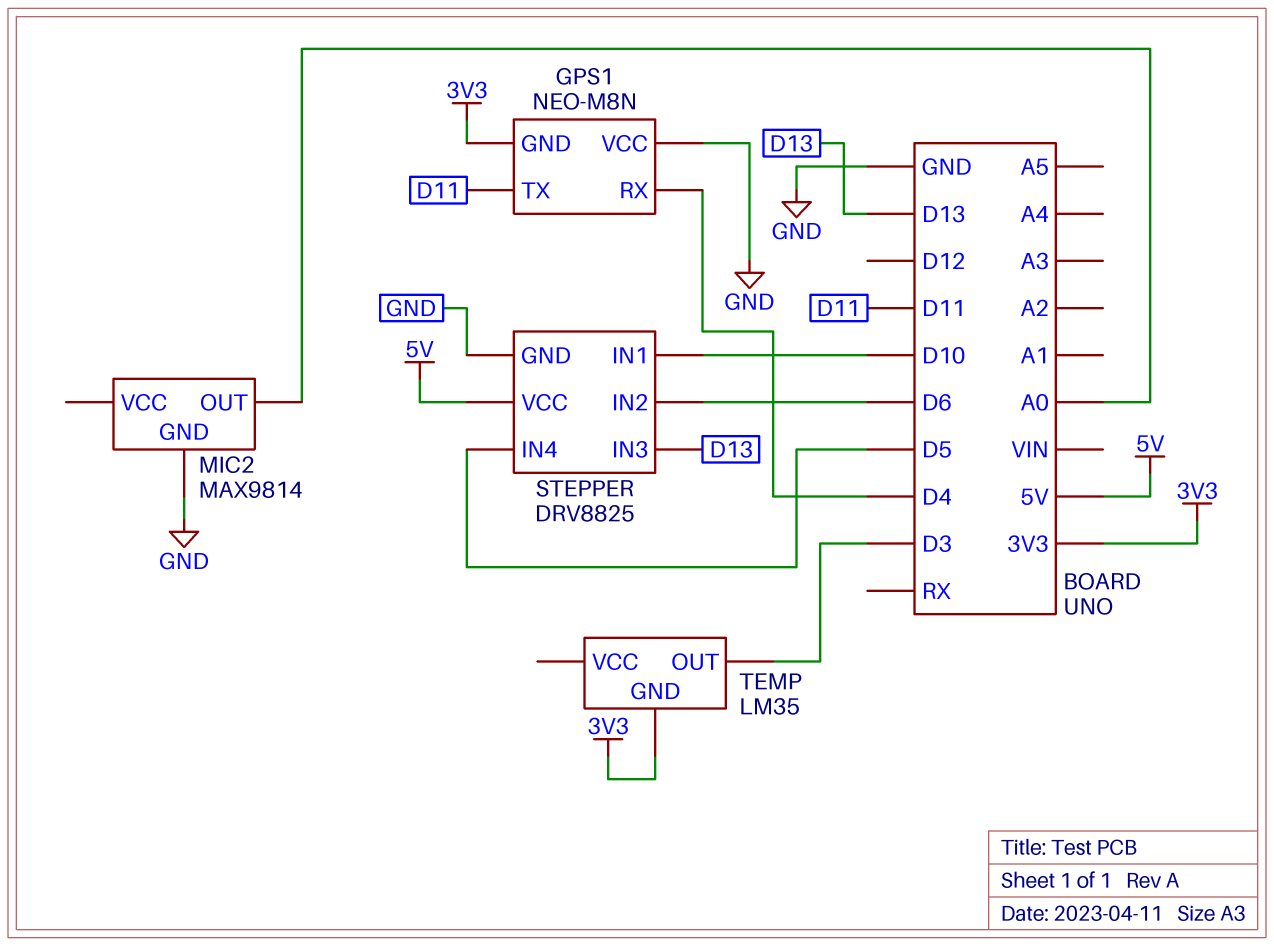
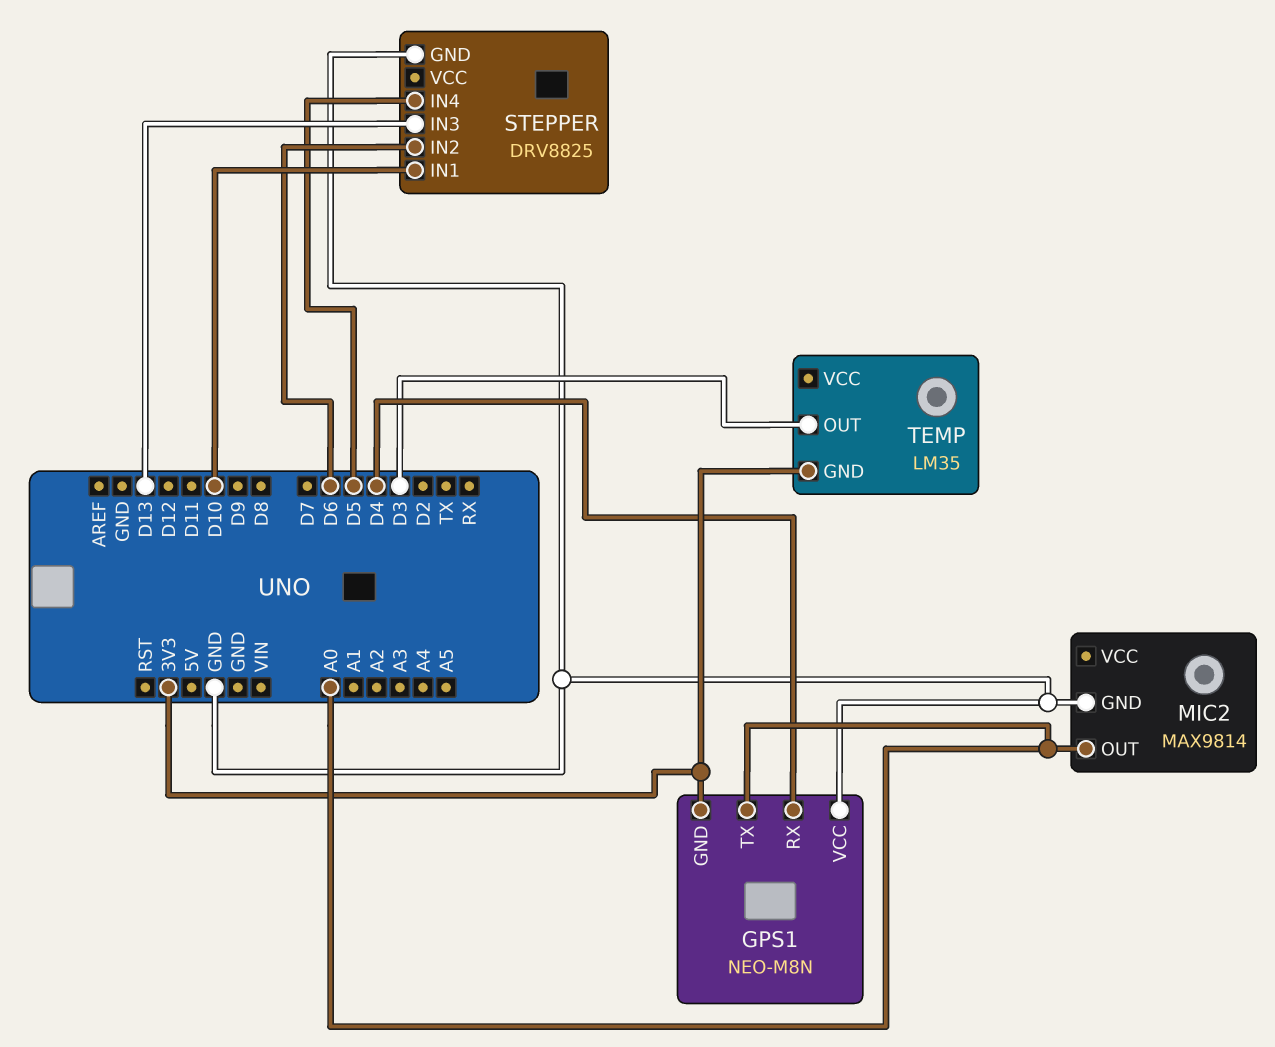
GPS1 pin TX: D11 -> A0
STEPPER pin VCC: 5V -> none

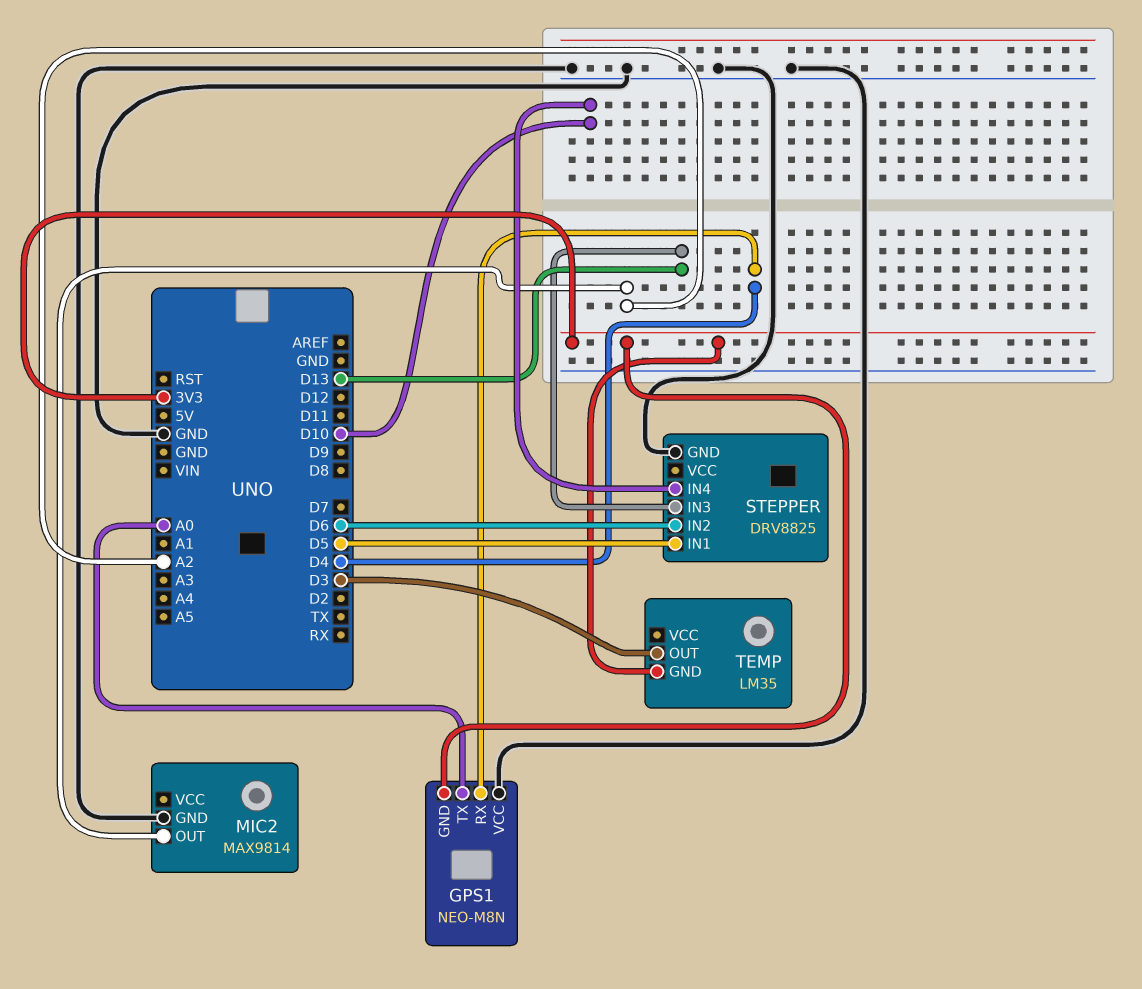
MIC2 pin OUT: A0 -> A2
STEPPER pin IN1: D10 -> D5
STEPPER pin IN4: D5 -> D10

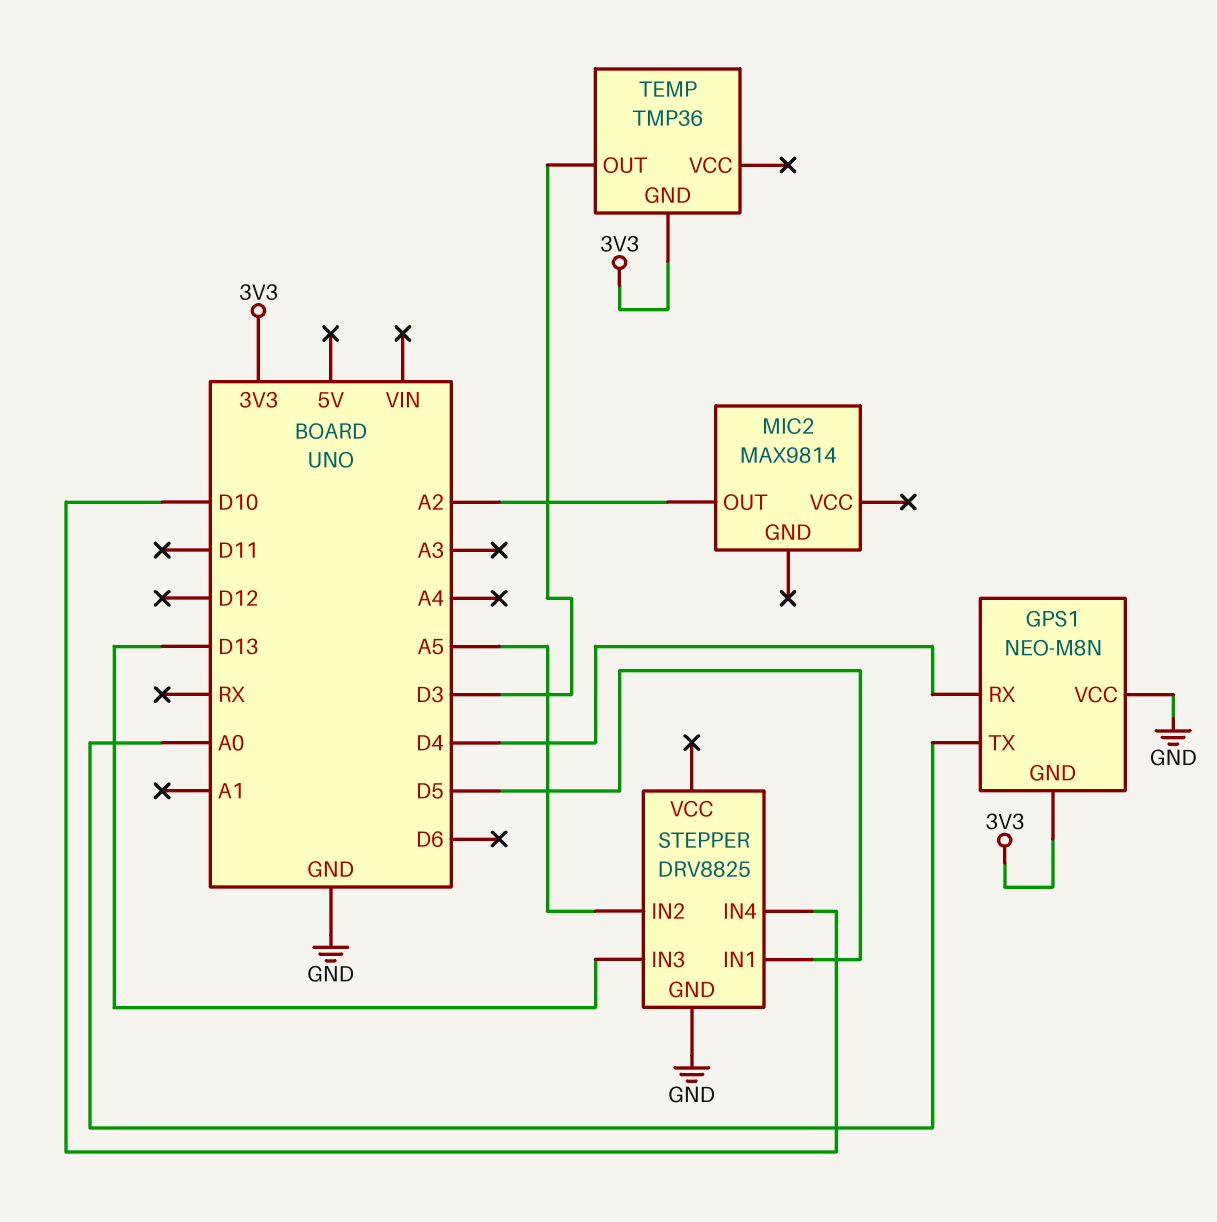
MIC2 pin GND: GND -> none
STEPPER pin IN2: D6 -> A5
TEMP: LM35 -> TMP36

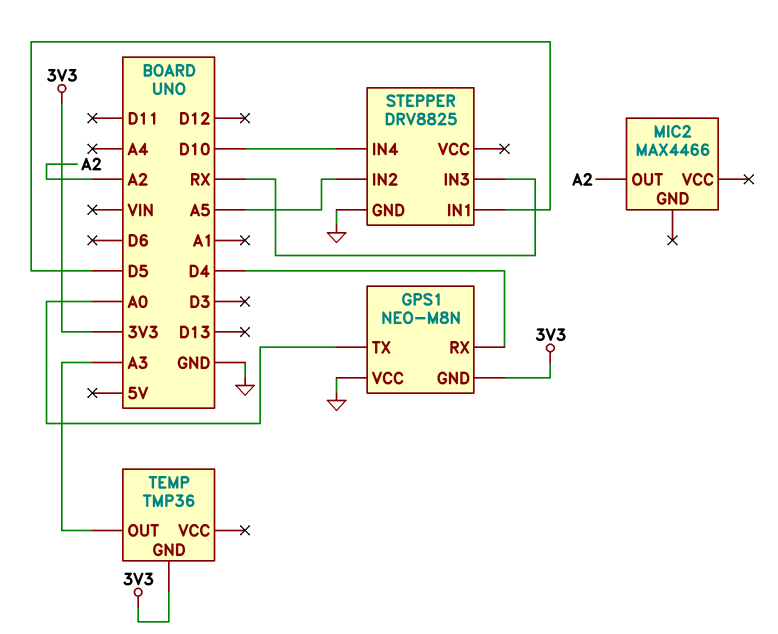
MIC2: MAX9814 -> MAX4466
STEPPER pin IN3: D13 -> RX
TEMP pin OUT: D3 -> A3

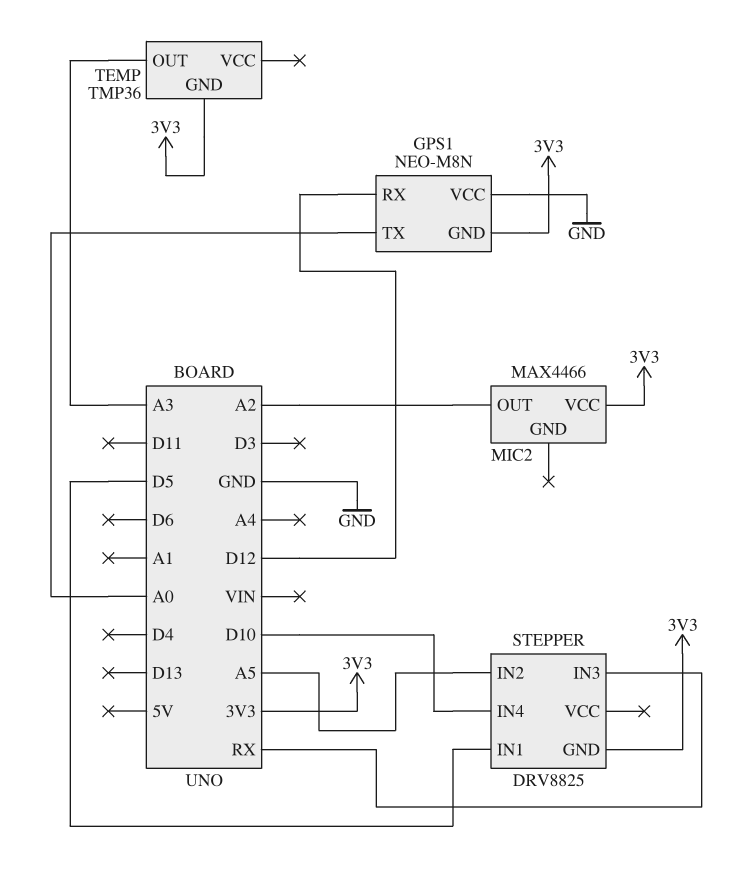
GPS1 pin RX: D4 -> D12
MIC2 pin VCC: none -> 3V3
STEPPER pin GND: GND -> 3V3

